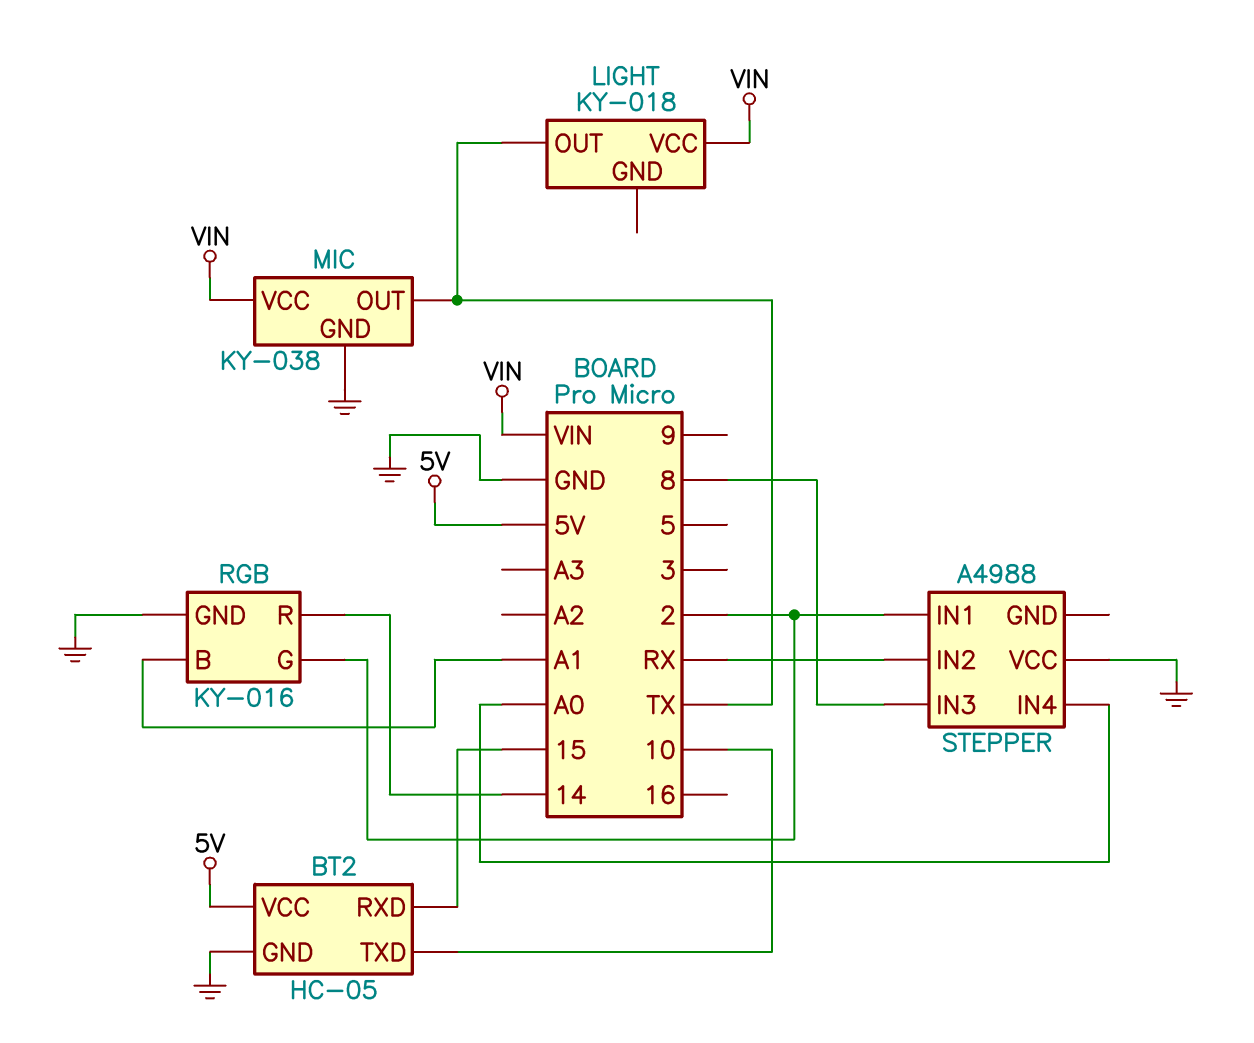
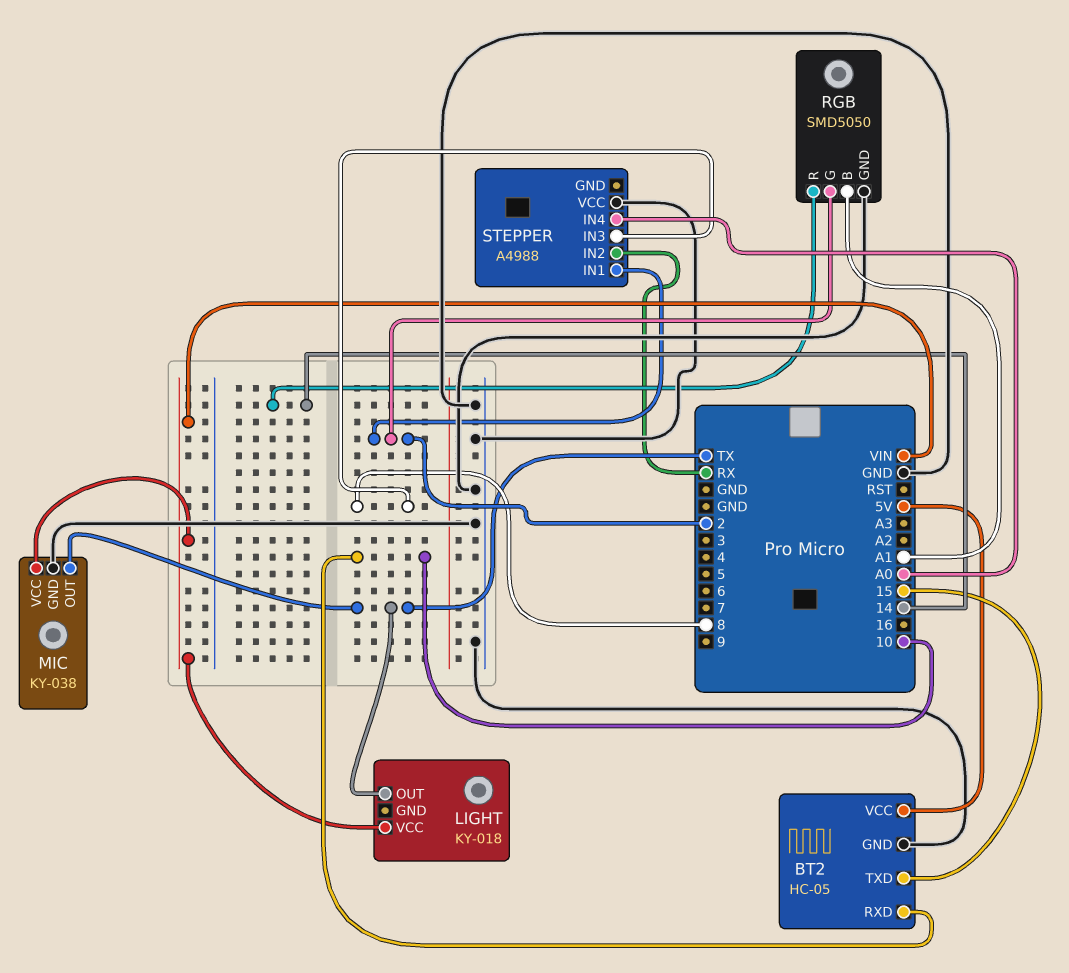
BT2 pin RXD: 15 -> 10
BT2 pin TXD: 10 -> 15
RGB: KY-016 -> SMD5050

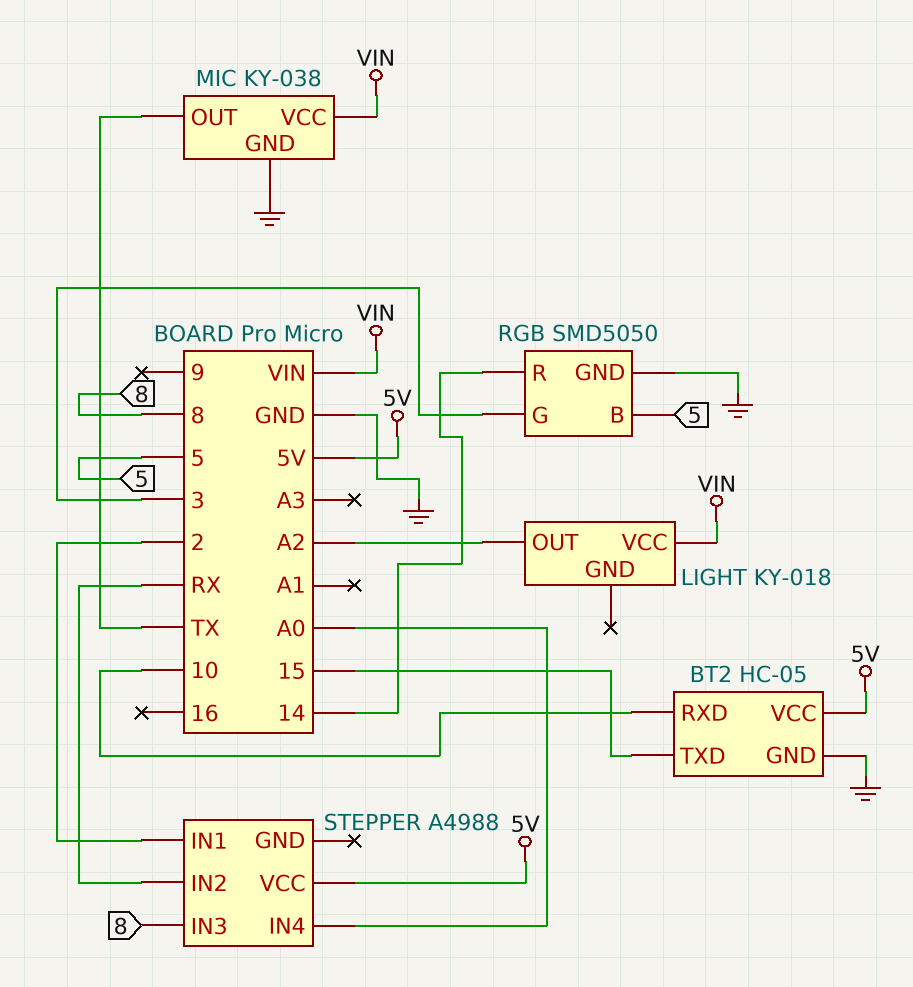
LIGHT pin OUT: TX -> A2
RGB pin B: A1 -> 5
RGB pin G: 2 -> 3
STEPPER pin VCC: GND -> 5V

